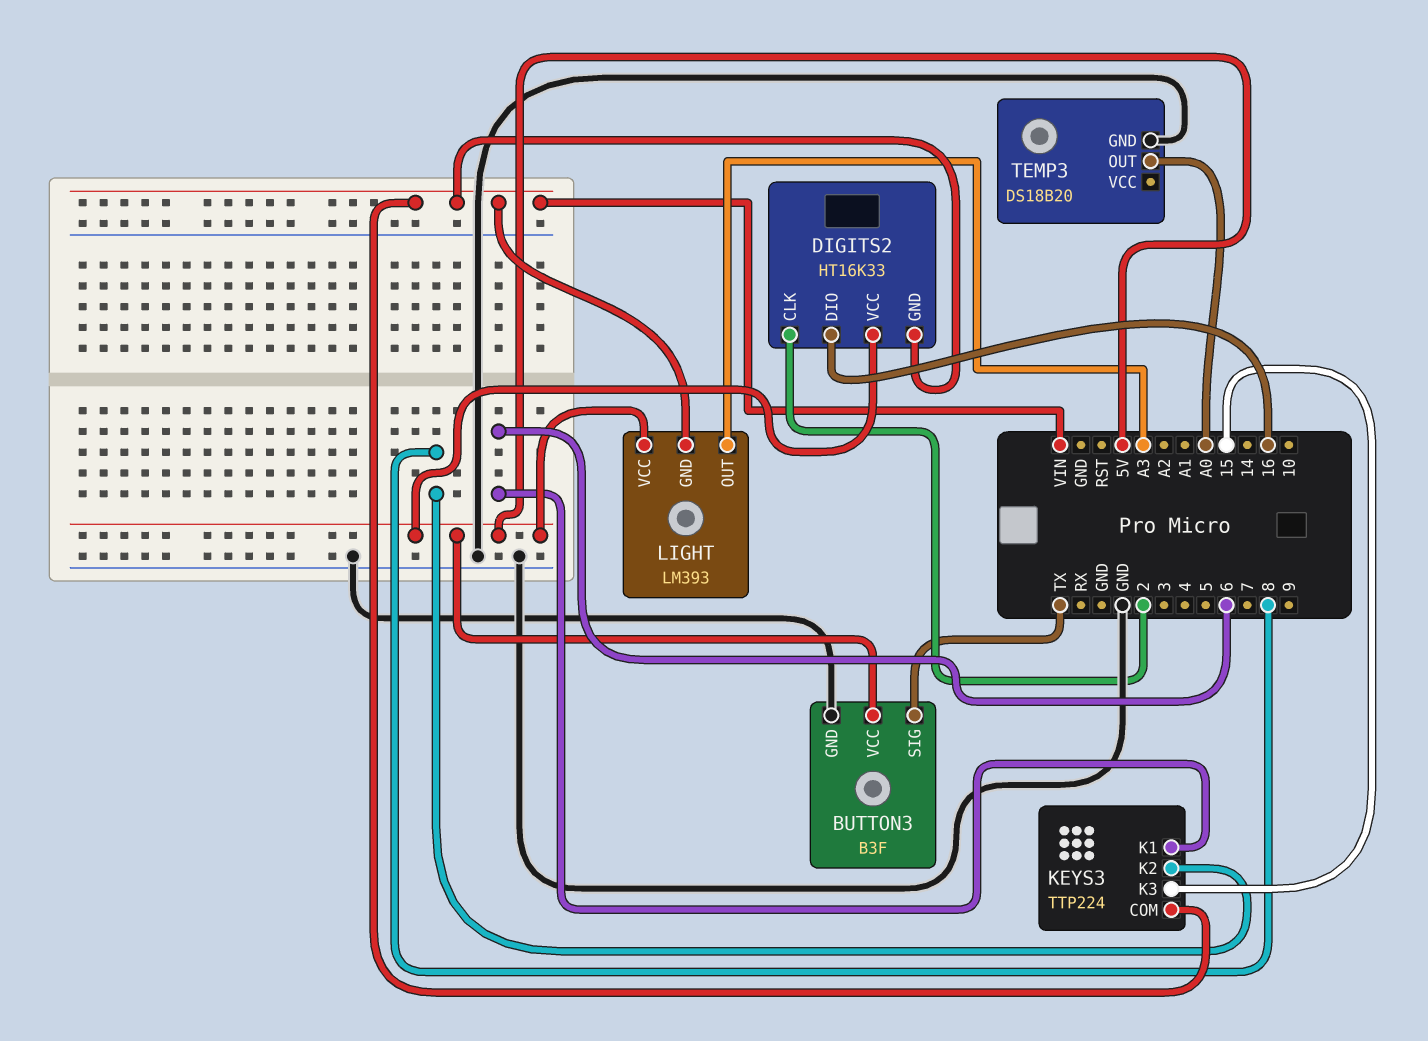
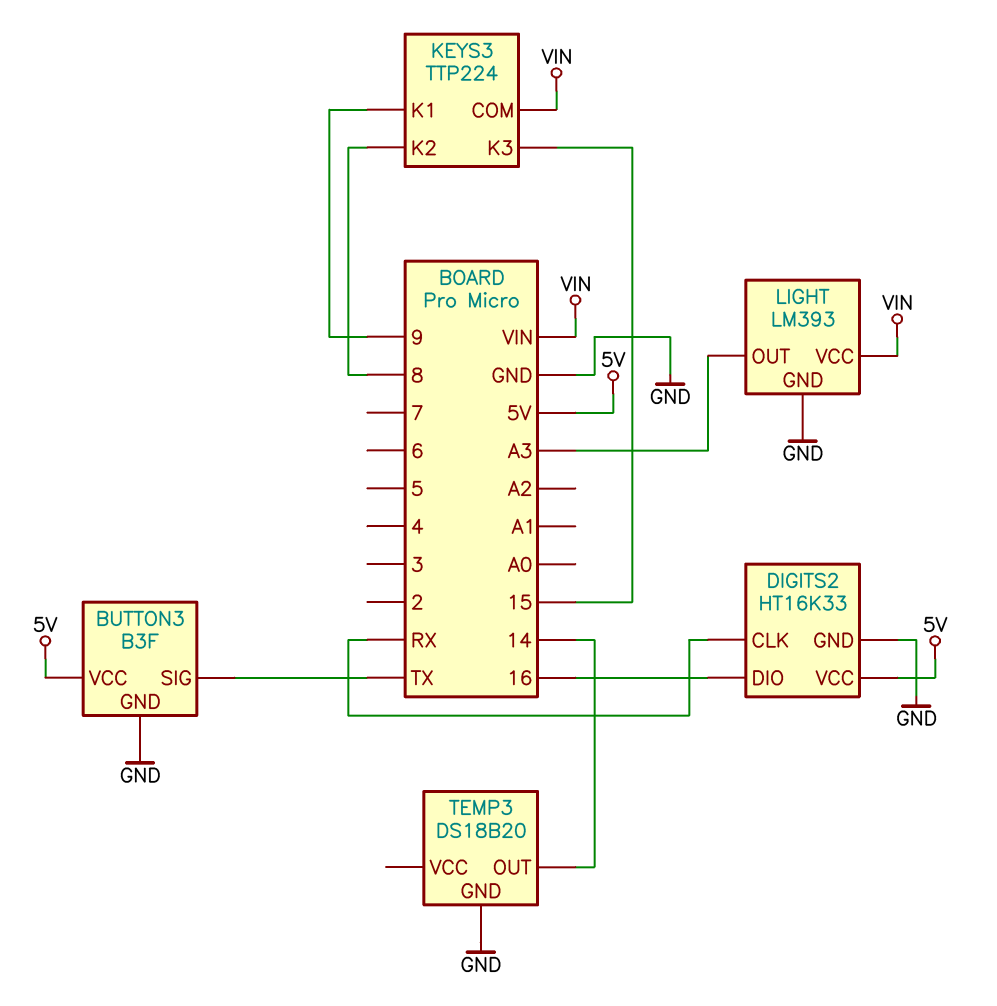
DIGITS2 pin CLK: 2 -> RX
DIGITS2 pin GND: VIN -> GND
KEYS3 pin K1: 6 -> 9
LIGHT pin GND: VIN -> GND
LIGHT pin VCC: 5V -> VIN
TEMP3 pin OUT: A0 -> 14

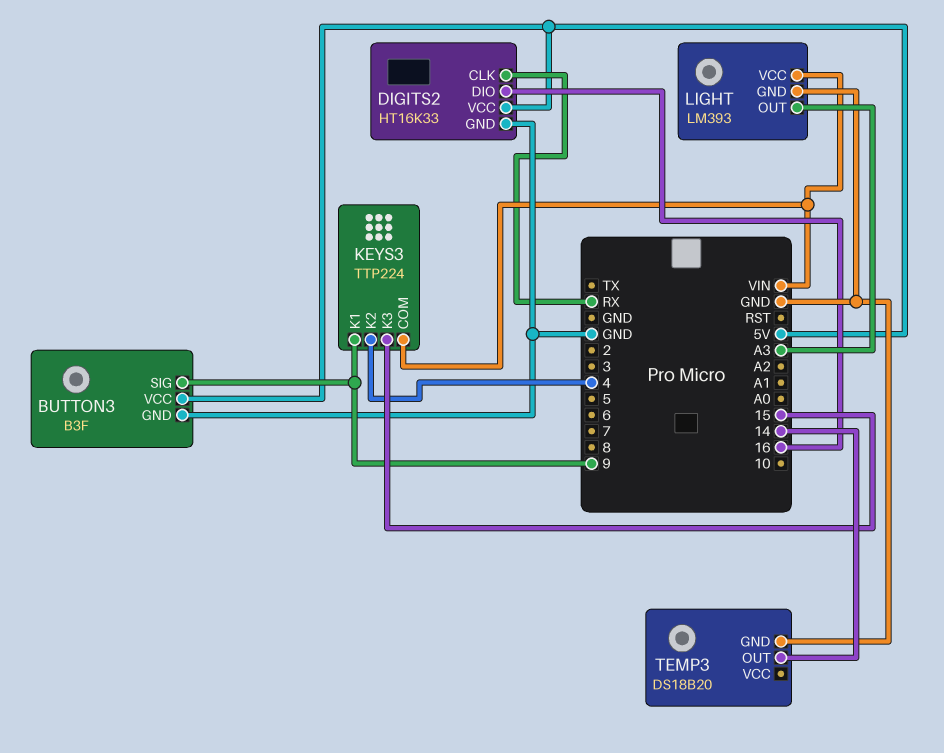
BUTTON3 pin SIG: TX -> 9
KEYS3 pin K2: 8 -> 4

